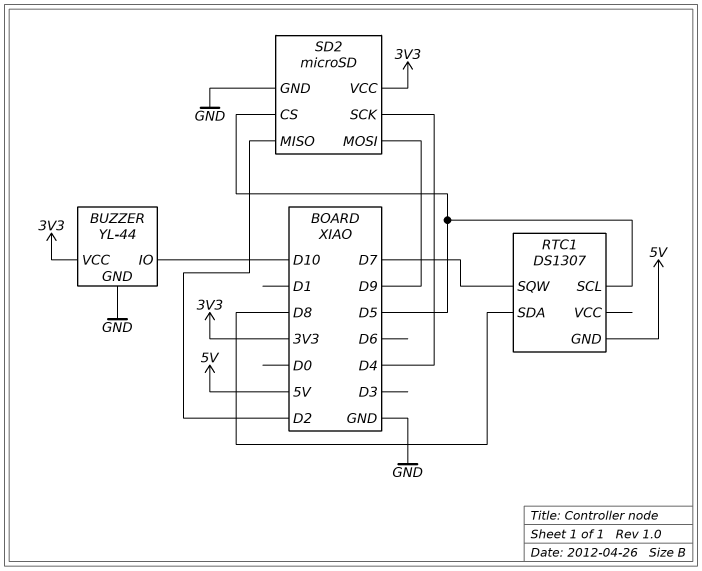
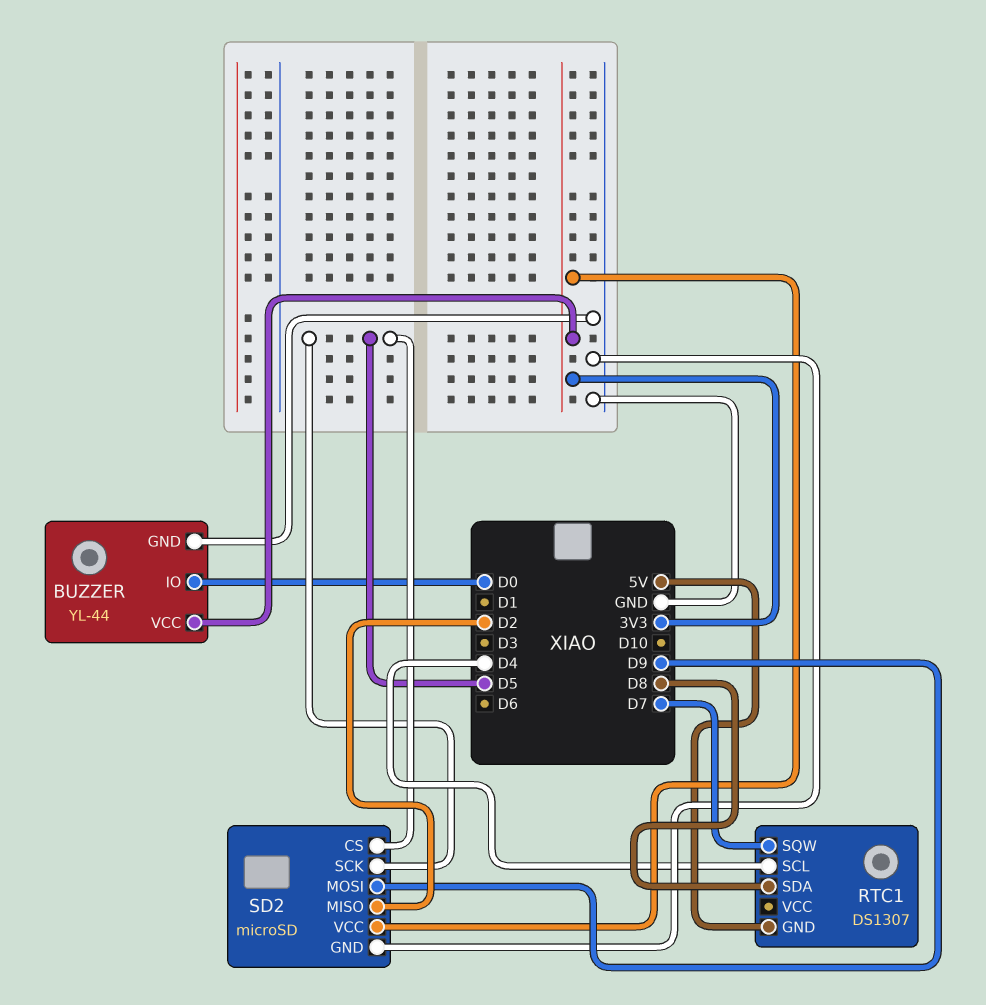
BUZZER pin IO: D10 -> D0
RTC1 pin SCL: D5 -> D4
SD2 pin SCK: D4 -> D5

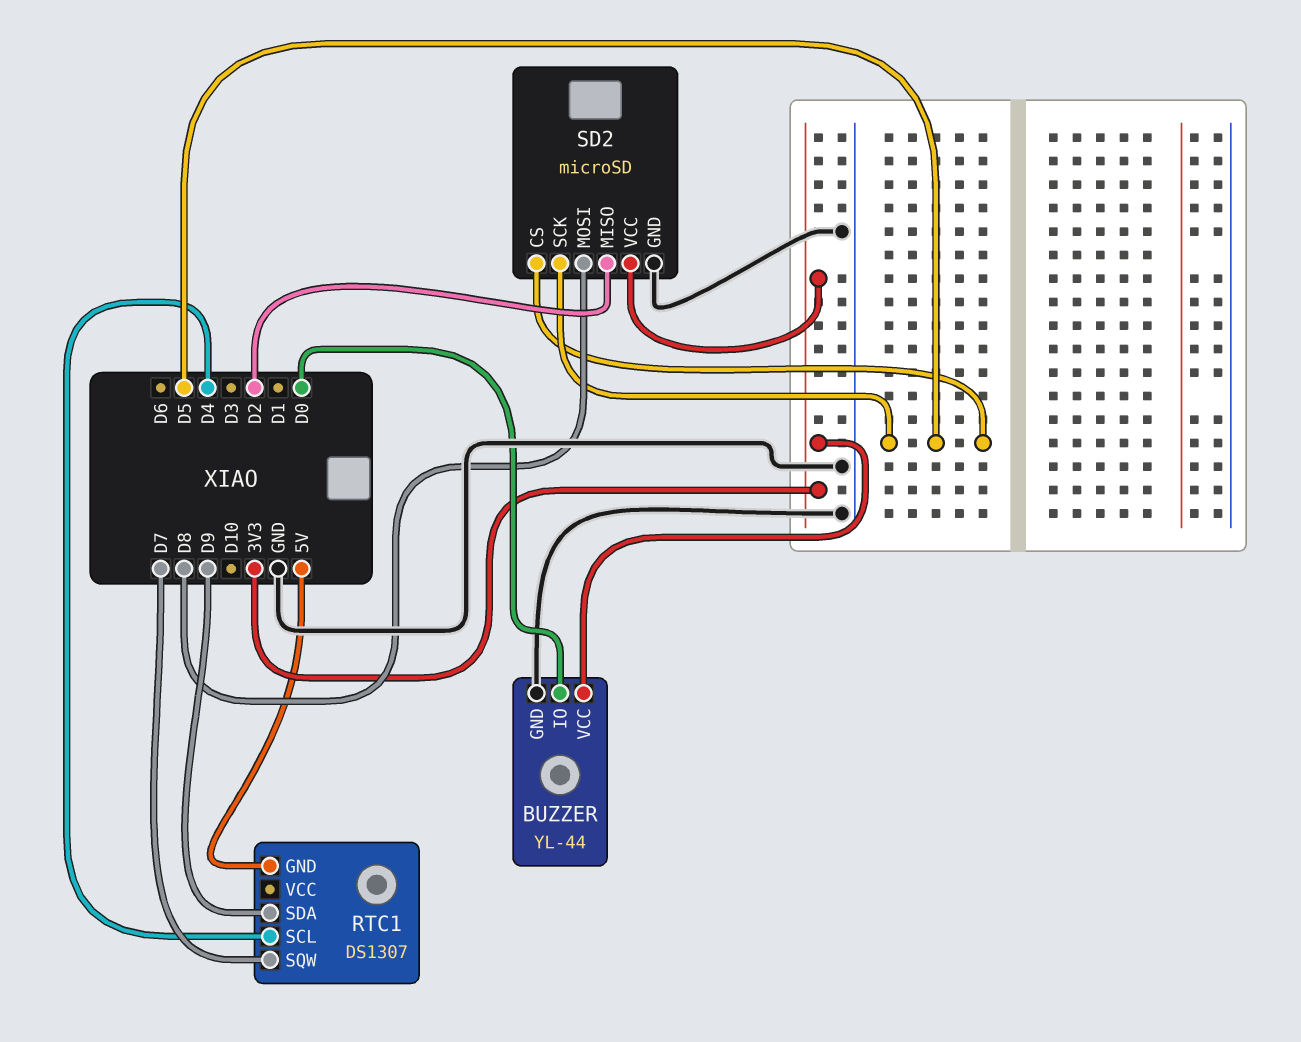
RTC1 pin SDA: D8 -> D9
SD2 pin MOSI: D9 -> D8

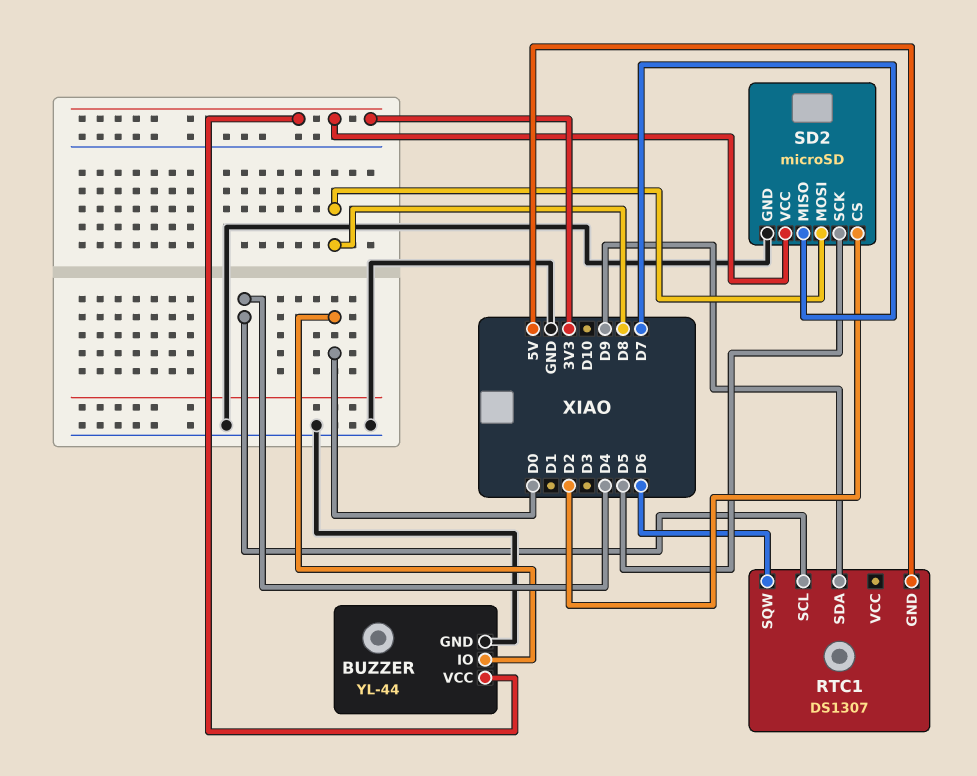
RTC1 pin SQW: D7 -> D6
SD2 pin CS: D5 -> D2
SD2 pin MISO: D2 -> D7

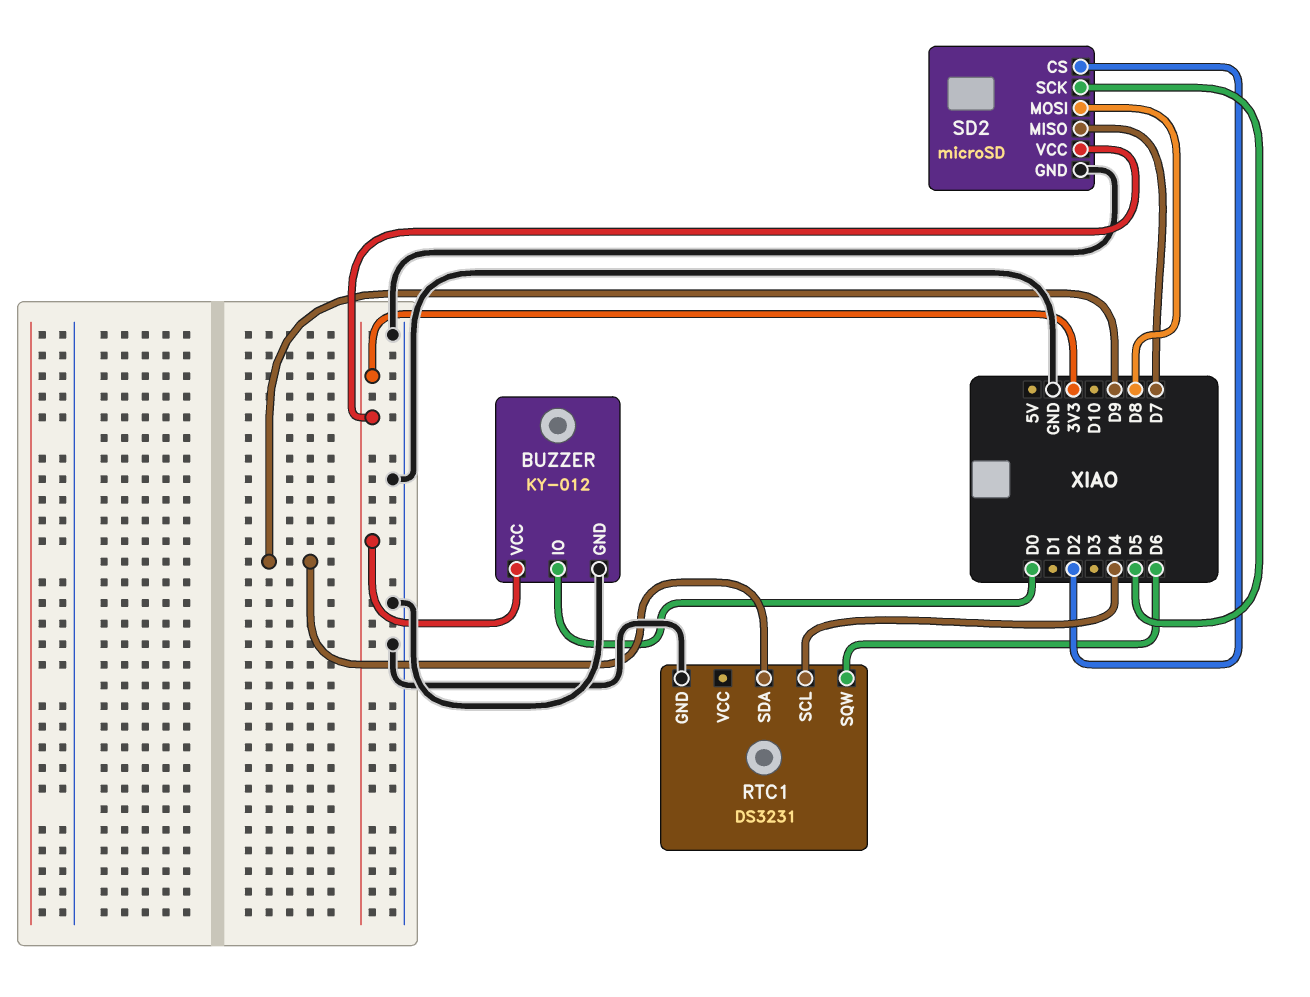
BUZZER: YL-44 -> KY-012
RTC1: DS1307 -> DS3231
RTC1 pin GND: 5V -> GND

